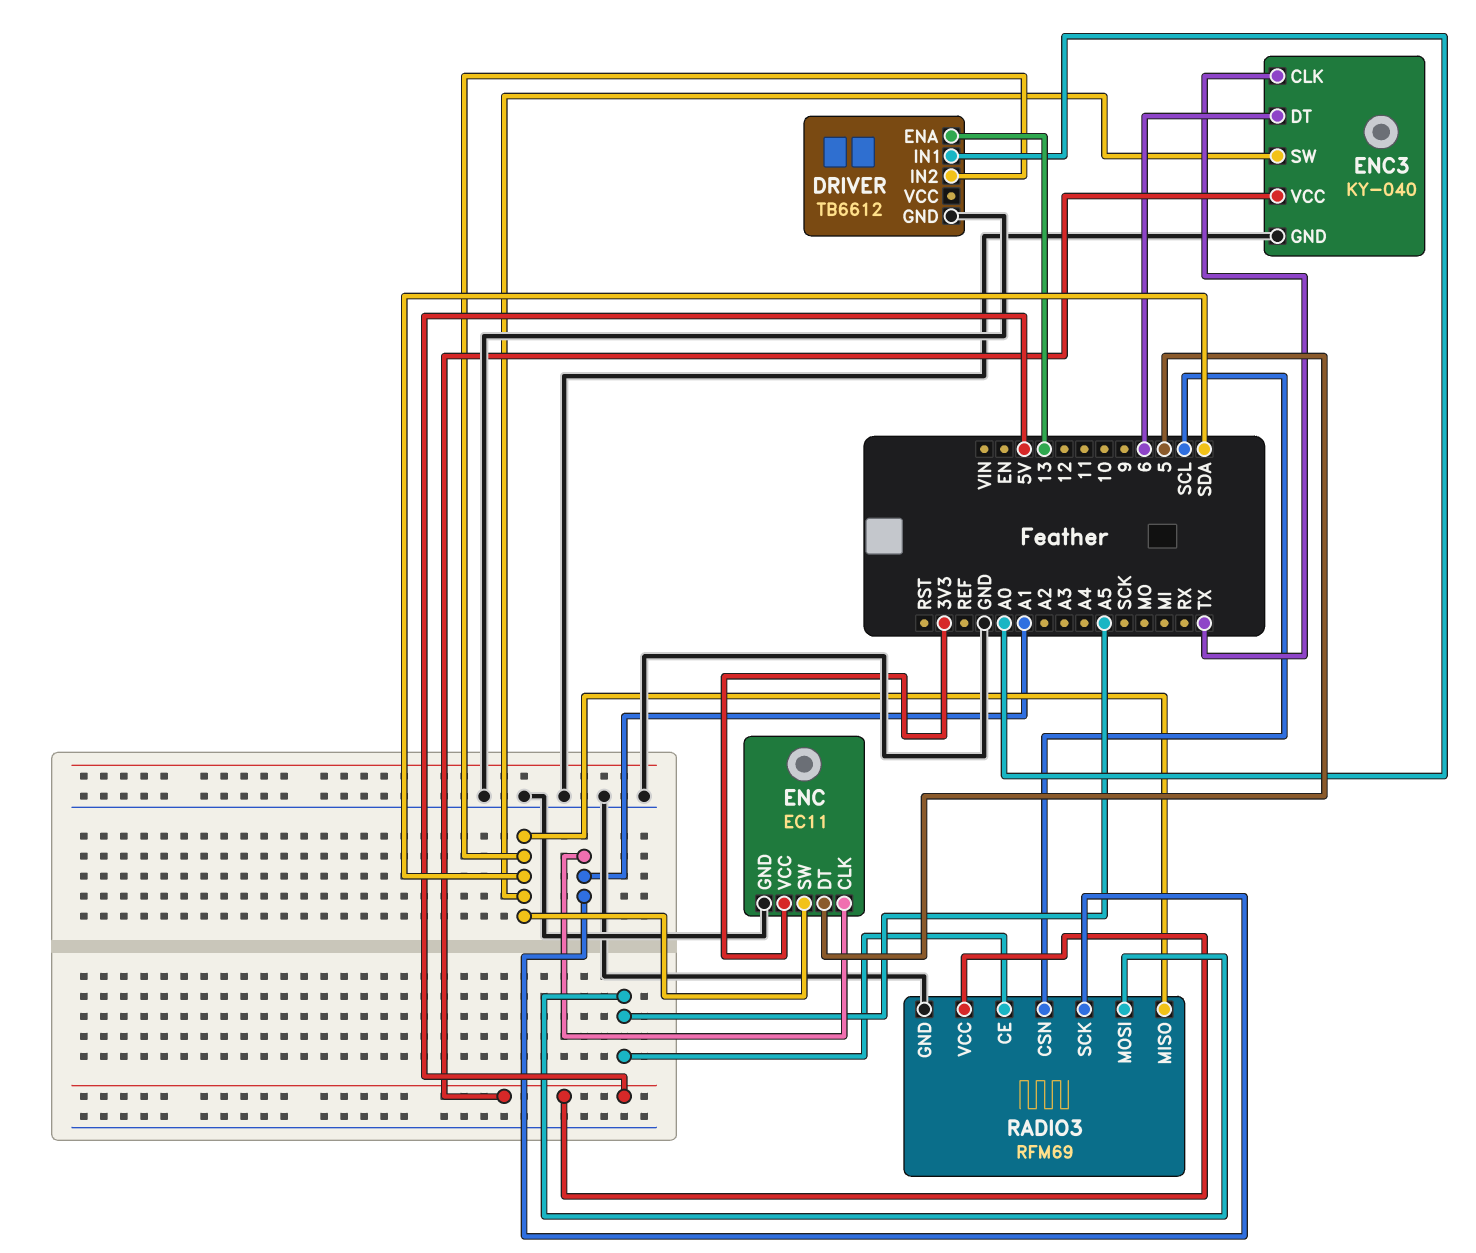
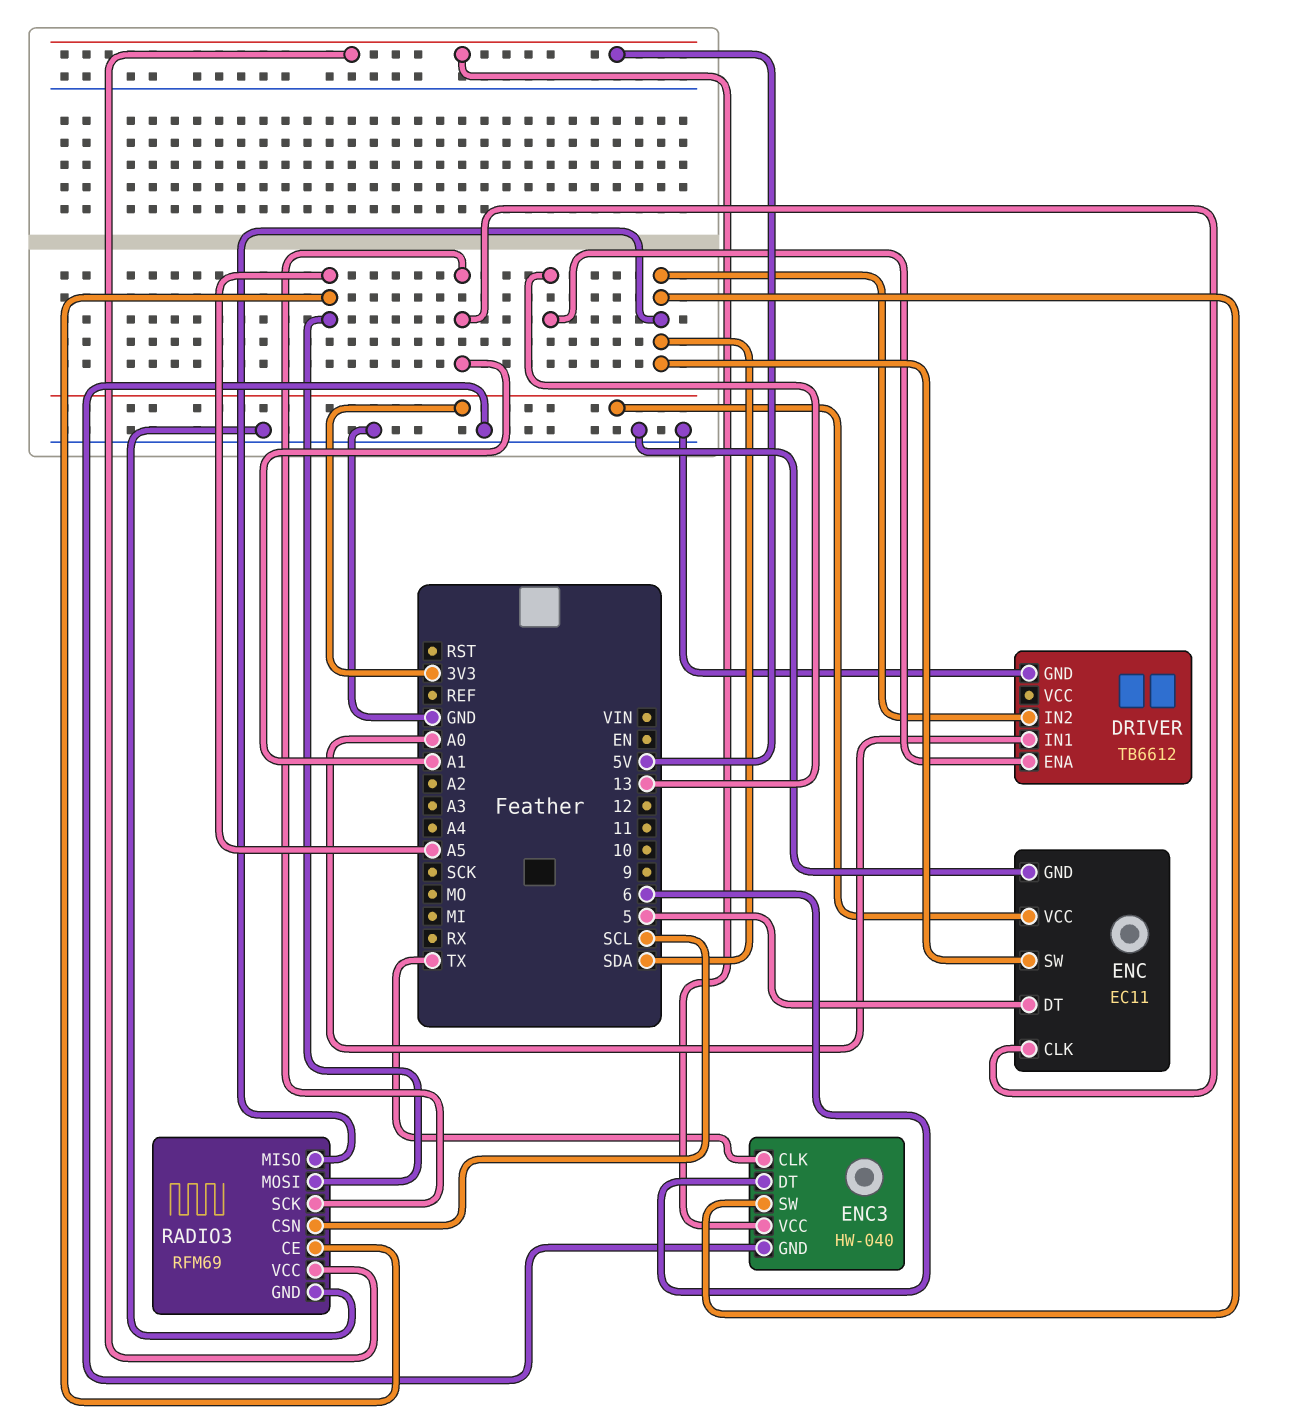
ENC3: KY-040 -> HW-040

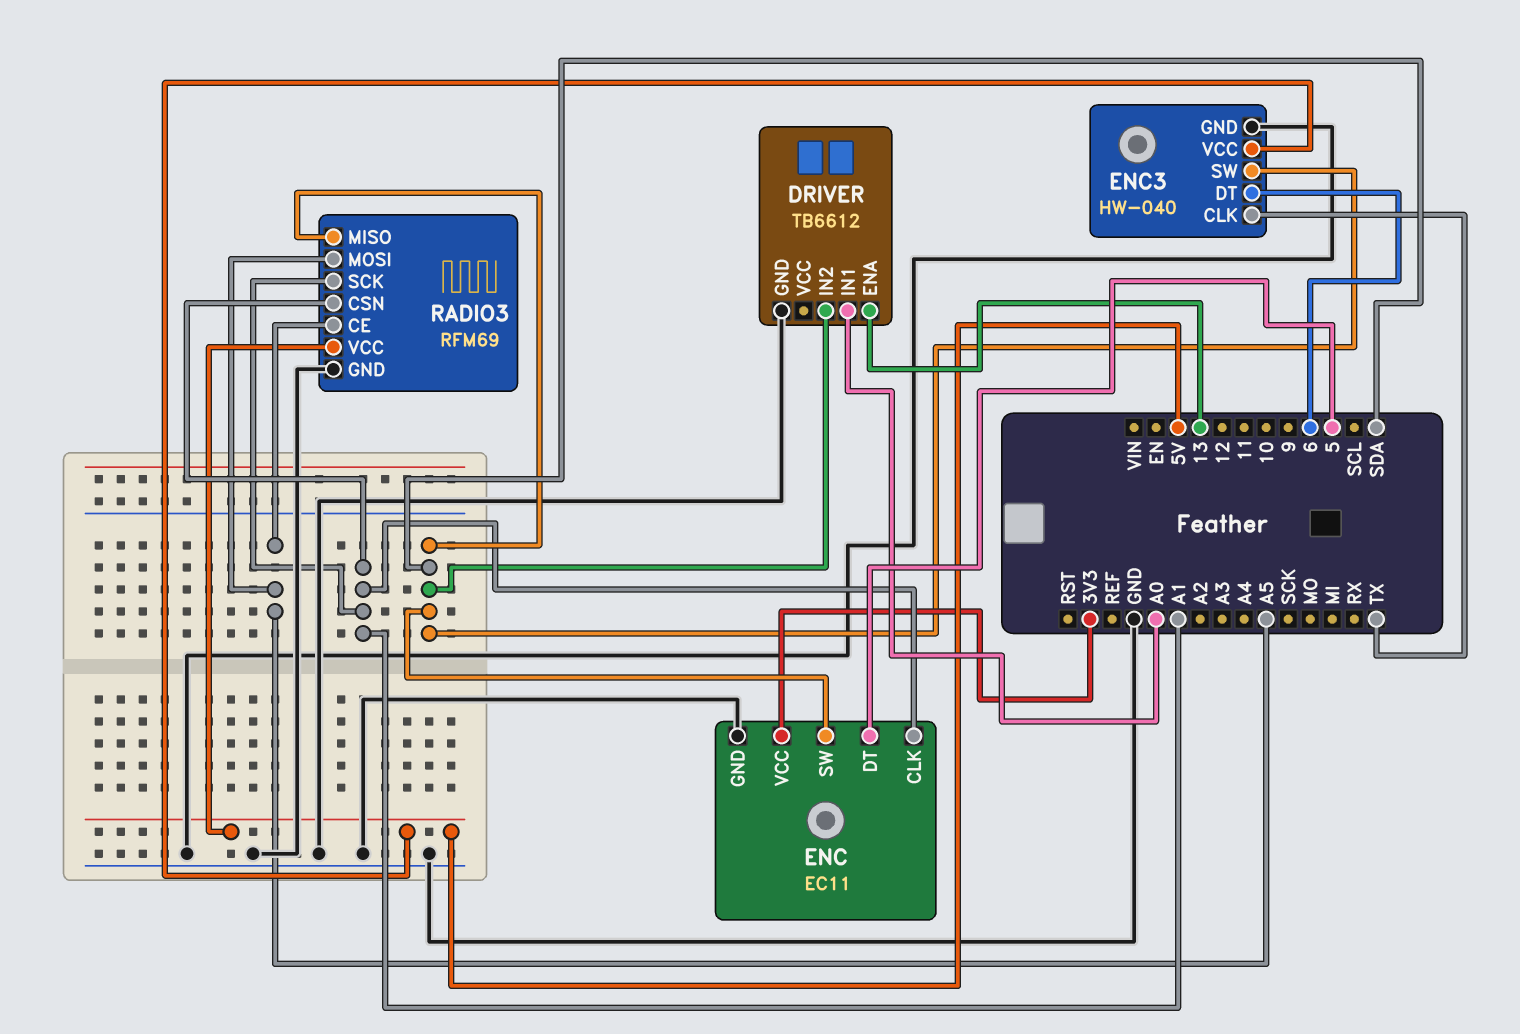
RADIO3 pin CSN: SCL -> A1

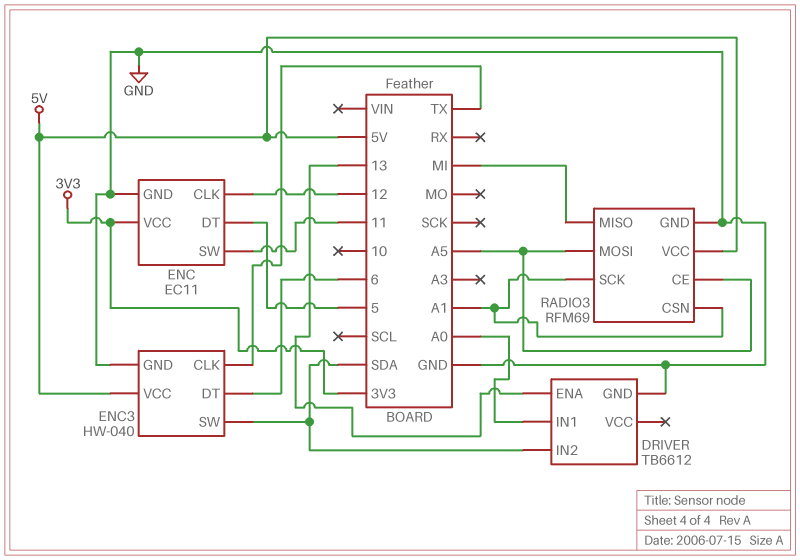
ENC pin CLK: A1 -> 12
ENC pin SW: SDA -> 11
RADIO3 pin MISO: SDA -> MI

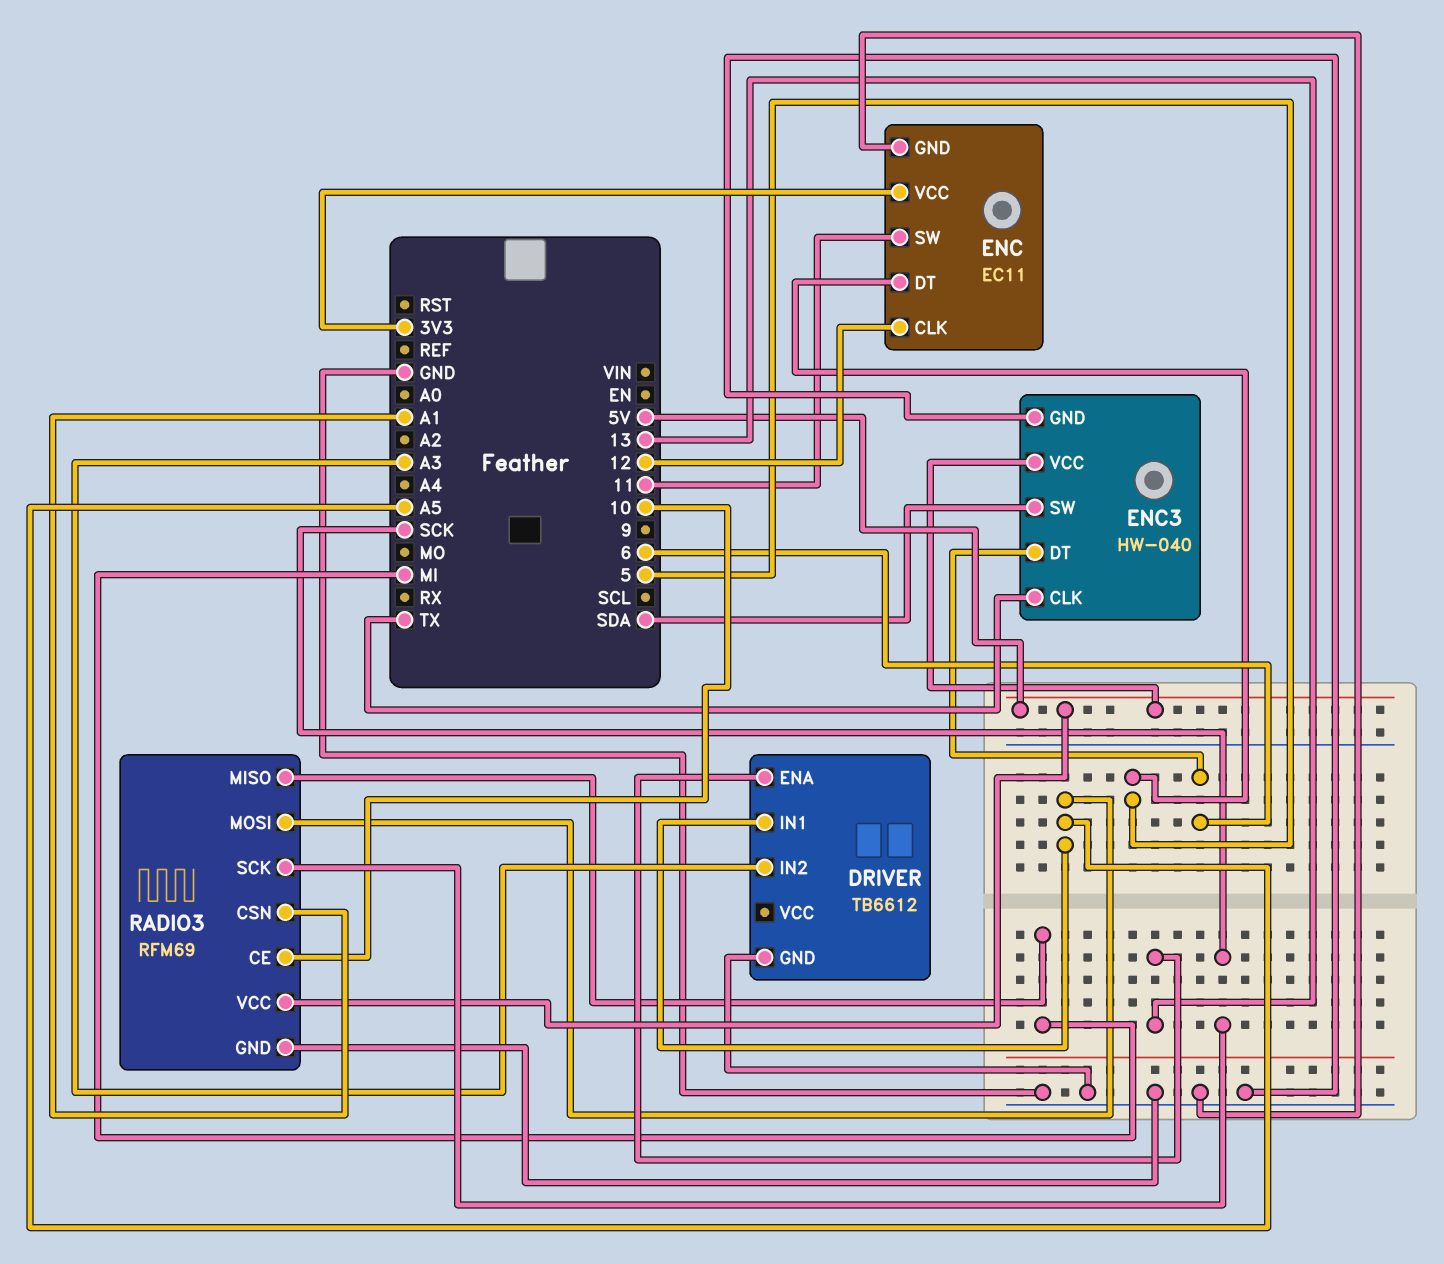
DRIVER pin IN1: A0 -> A5
DRIVER pin IN2: SDA -> A3
RADIO3 pin CE: A5 -> 10
RADIO3 pin SCK: A1 -> SCK

